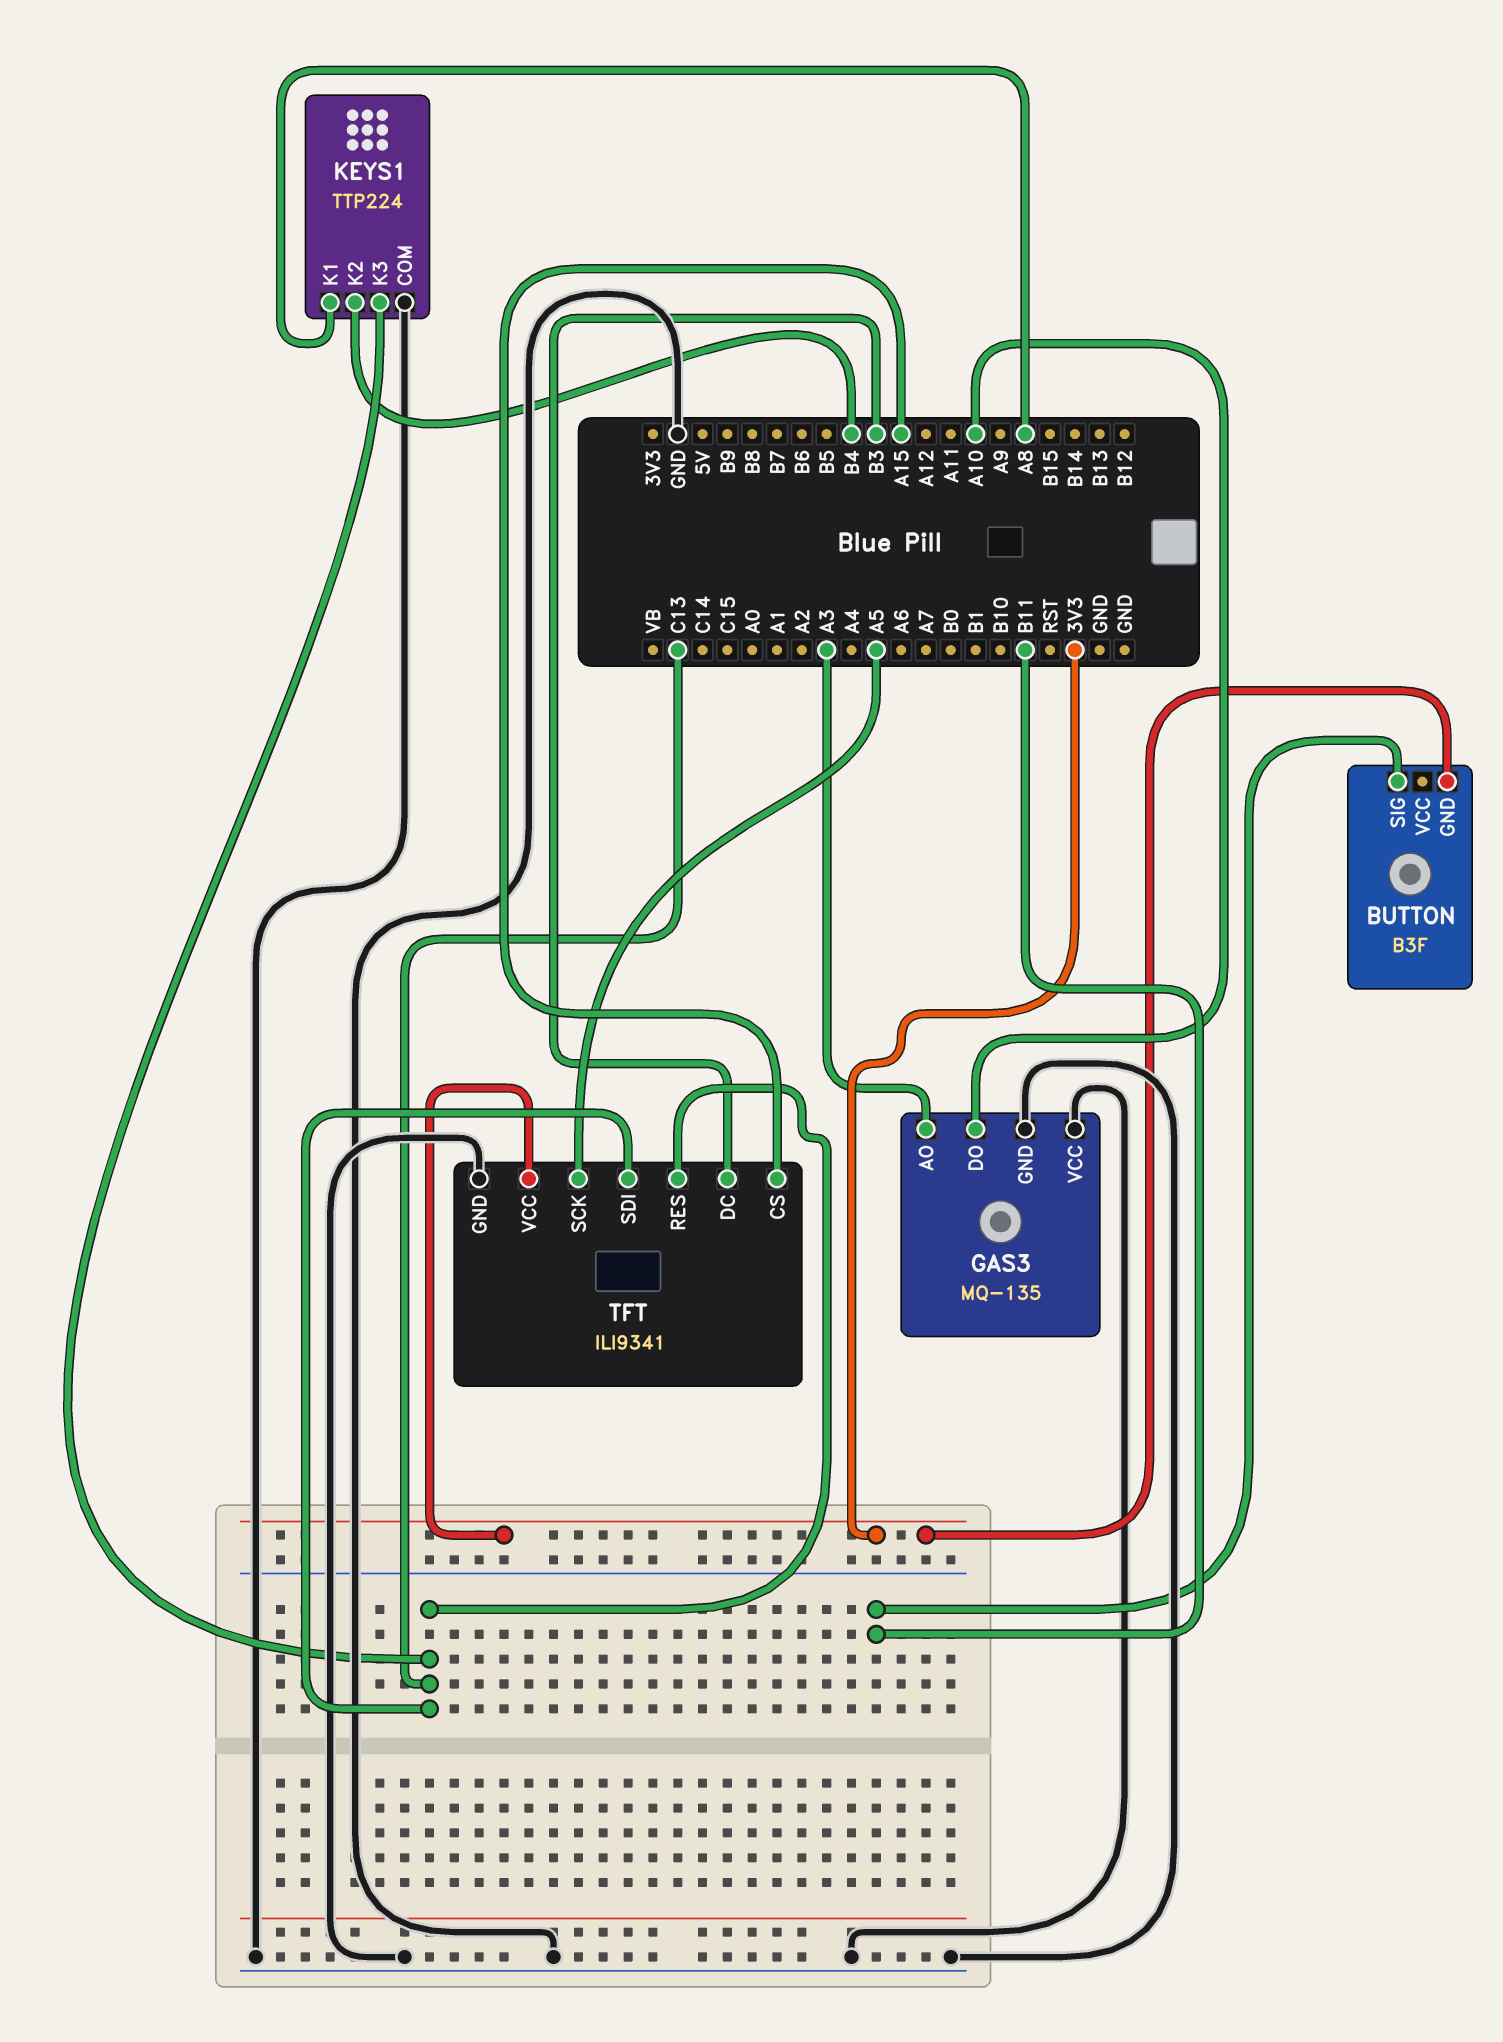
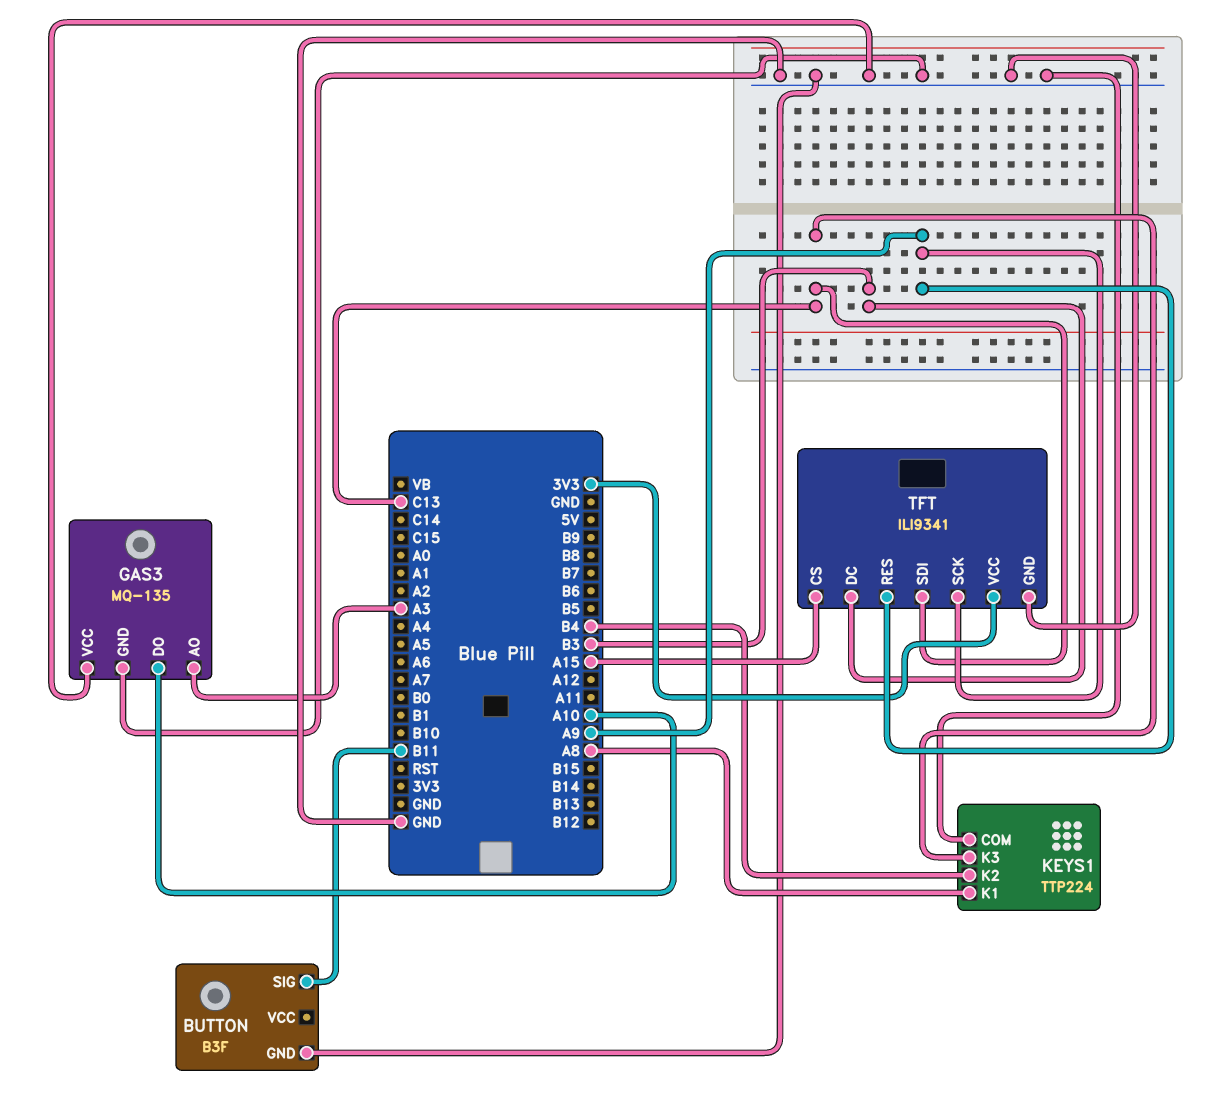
BUTTON pin GND: 3V3 -> GND
TFT pin RES: C13 -> A9
TFT pin SCK: A5 -> A9

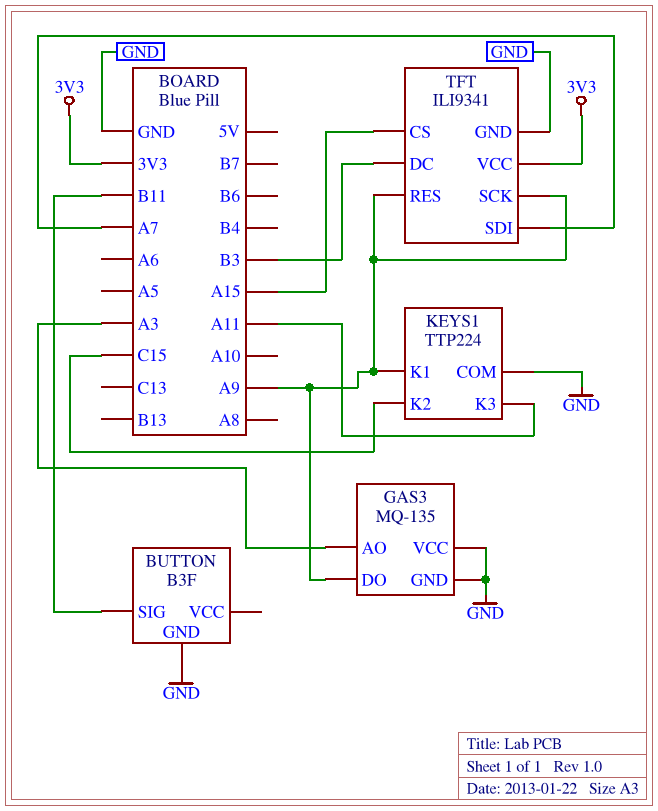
GAS3 pin DO: A10 -> A9
KEYS1 pin K1: A8 -> A9
KEYS1 pin K2: B4 -> C15
KEYS1 pin K3: C13 -> A11
TFT pin SDI: C13 -> A7

